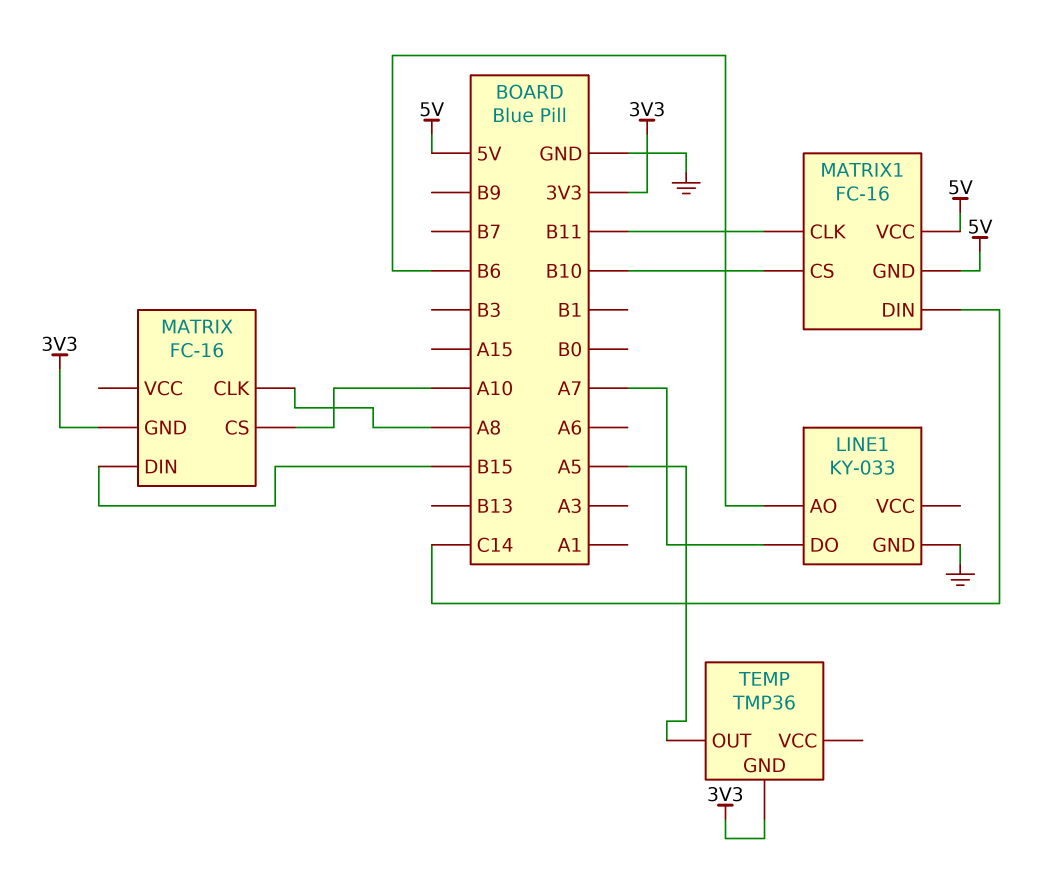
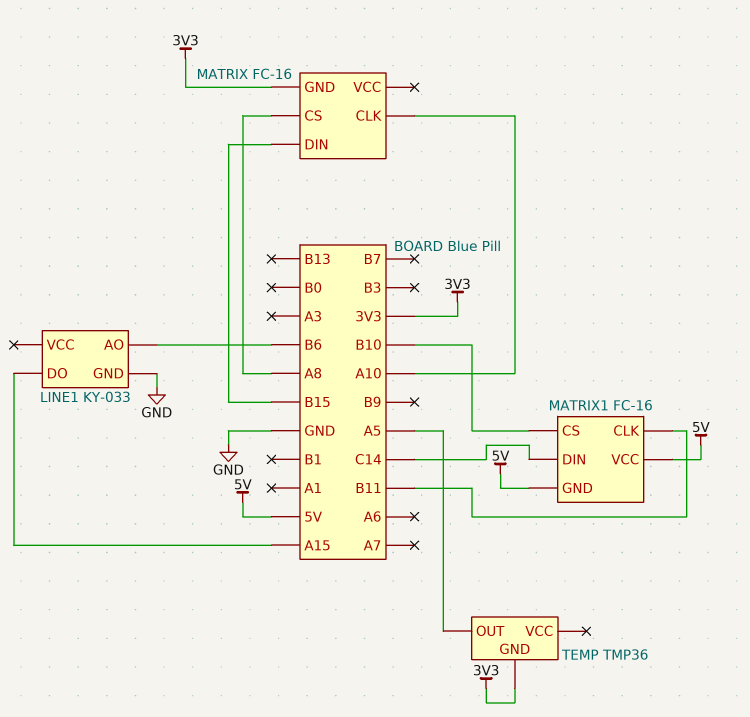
LINE1 pin DO: A7 -> A15
MATRIX pin CLK: A8 -> A10
MATRIX pin CS: A10 -> A8

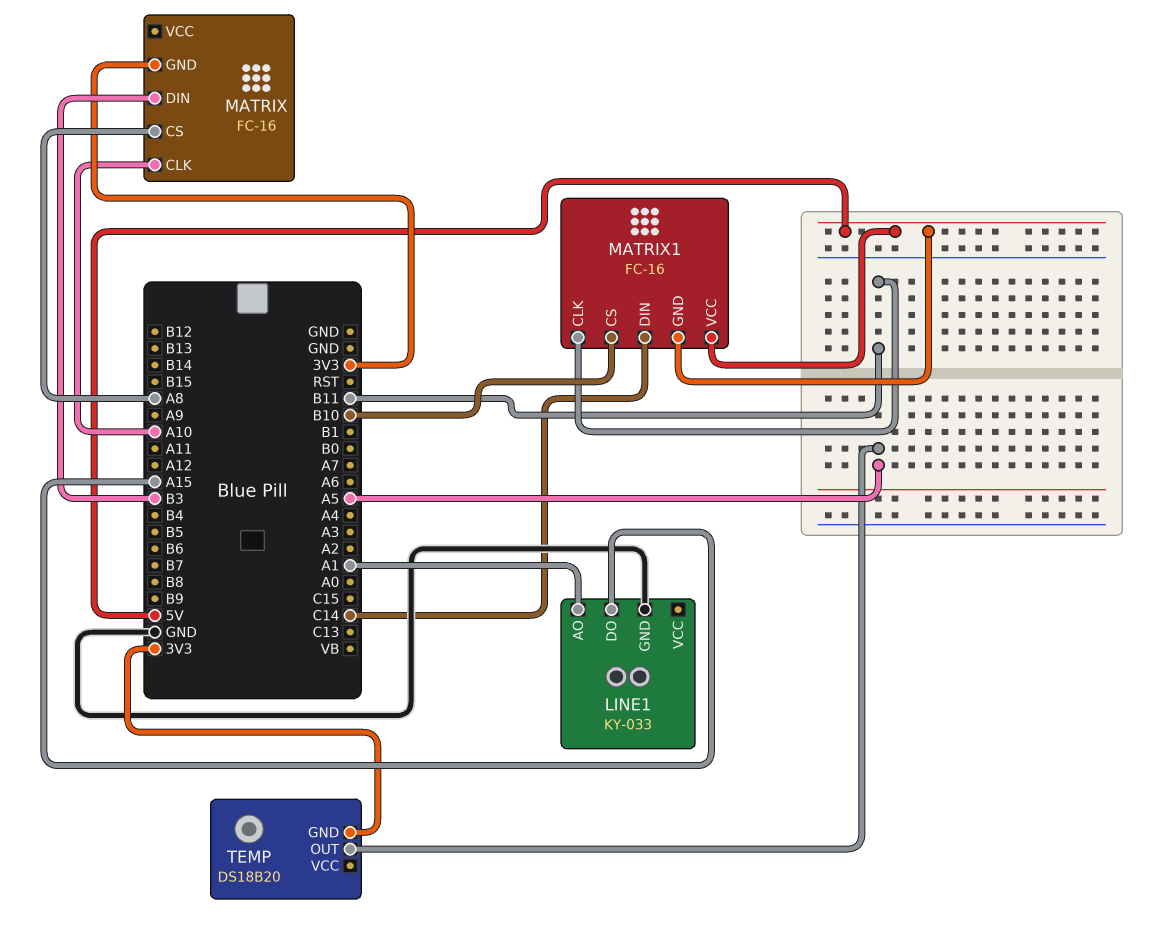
LINE1 pin AO: B6 -> A1
MATRIX pin DIN: B15 -> B3
TEMP: TMP36 -> DS18B20

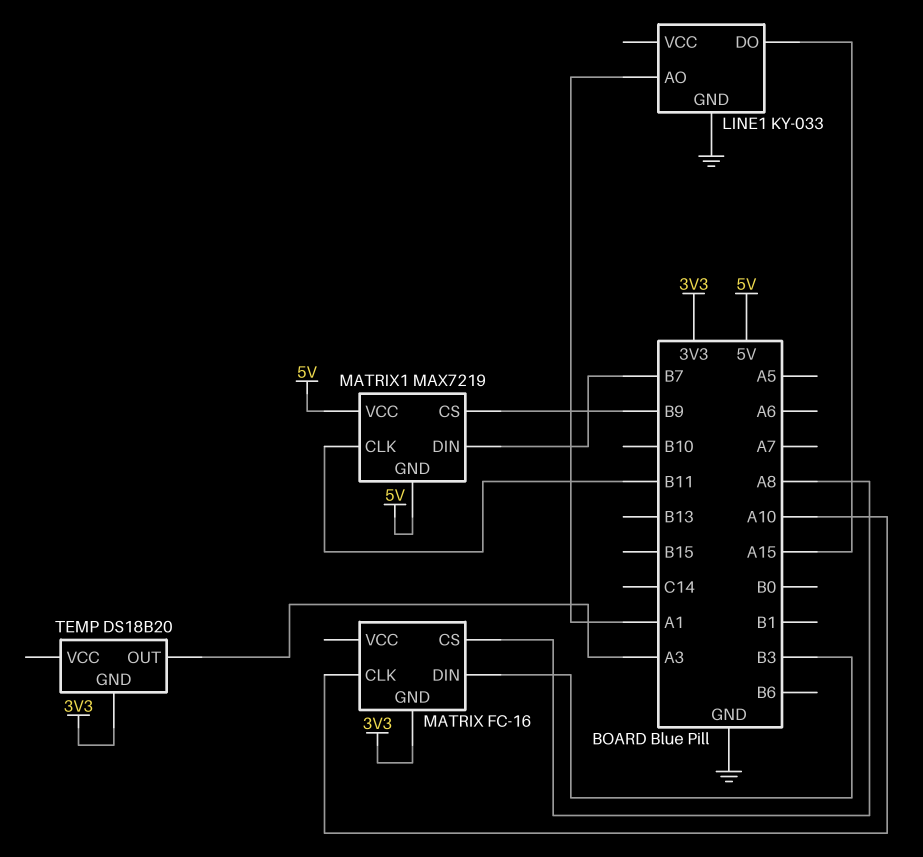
MATRIX1: FC-16 -> MAX7219
MATRIX1 pin CS: B10 -> B9
MATRIX1 pin DIN: C14 -> B7
TEMP pin OUT: A5 -> A3

